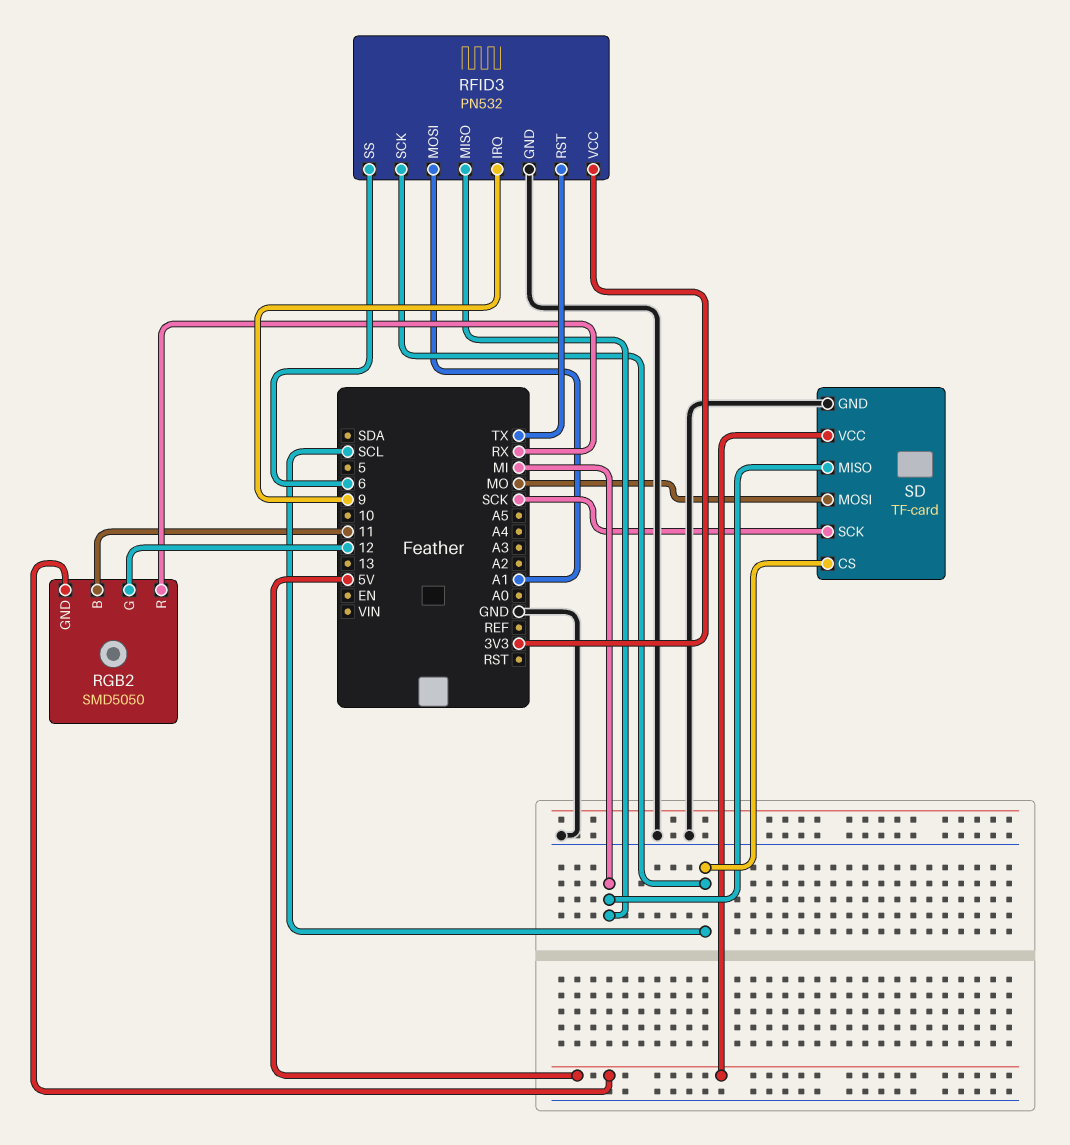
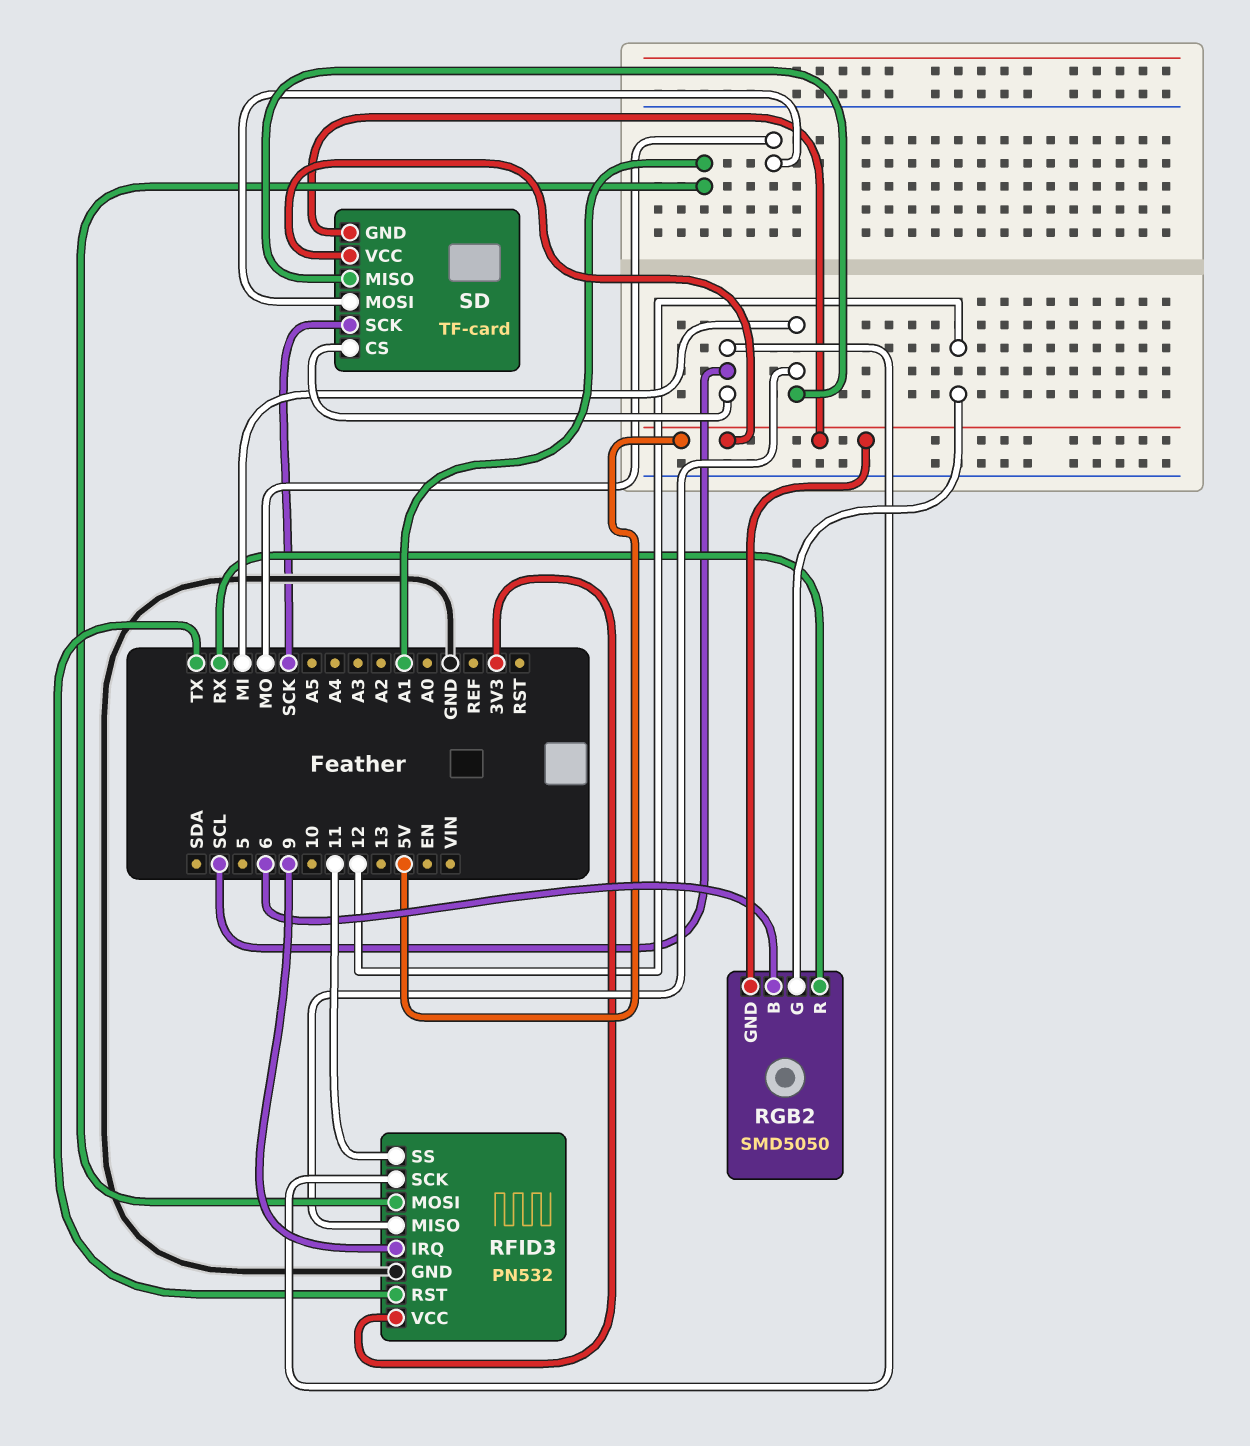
RFID3 pin SS: 6 -> 11
RGB2 pin B: 11 -> 6
SD pin GND: GND -> 5V

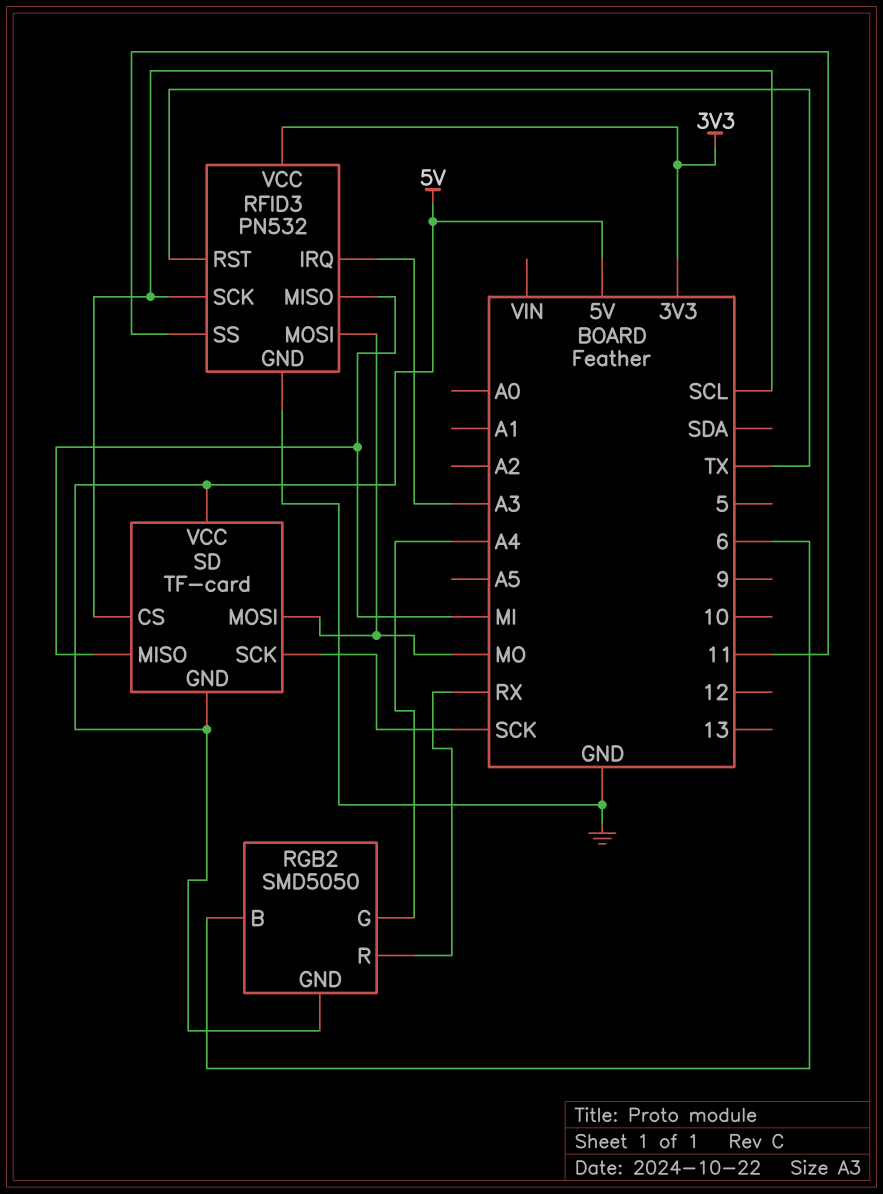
RFID3 pin IRQ: 9 -> A3
RFID3 pin MOSI: A1 -> MO
RGB2 pin G: 12 -> A4

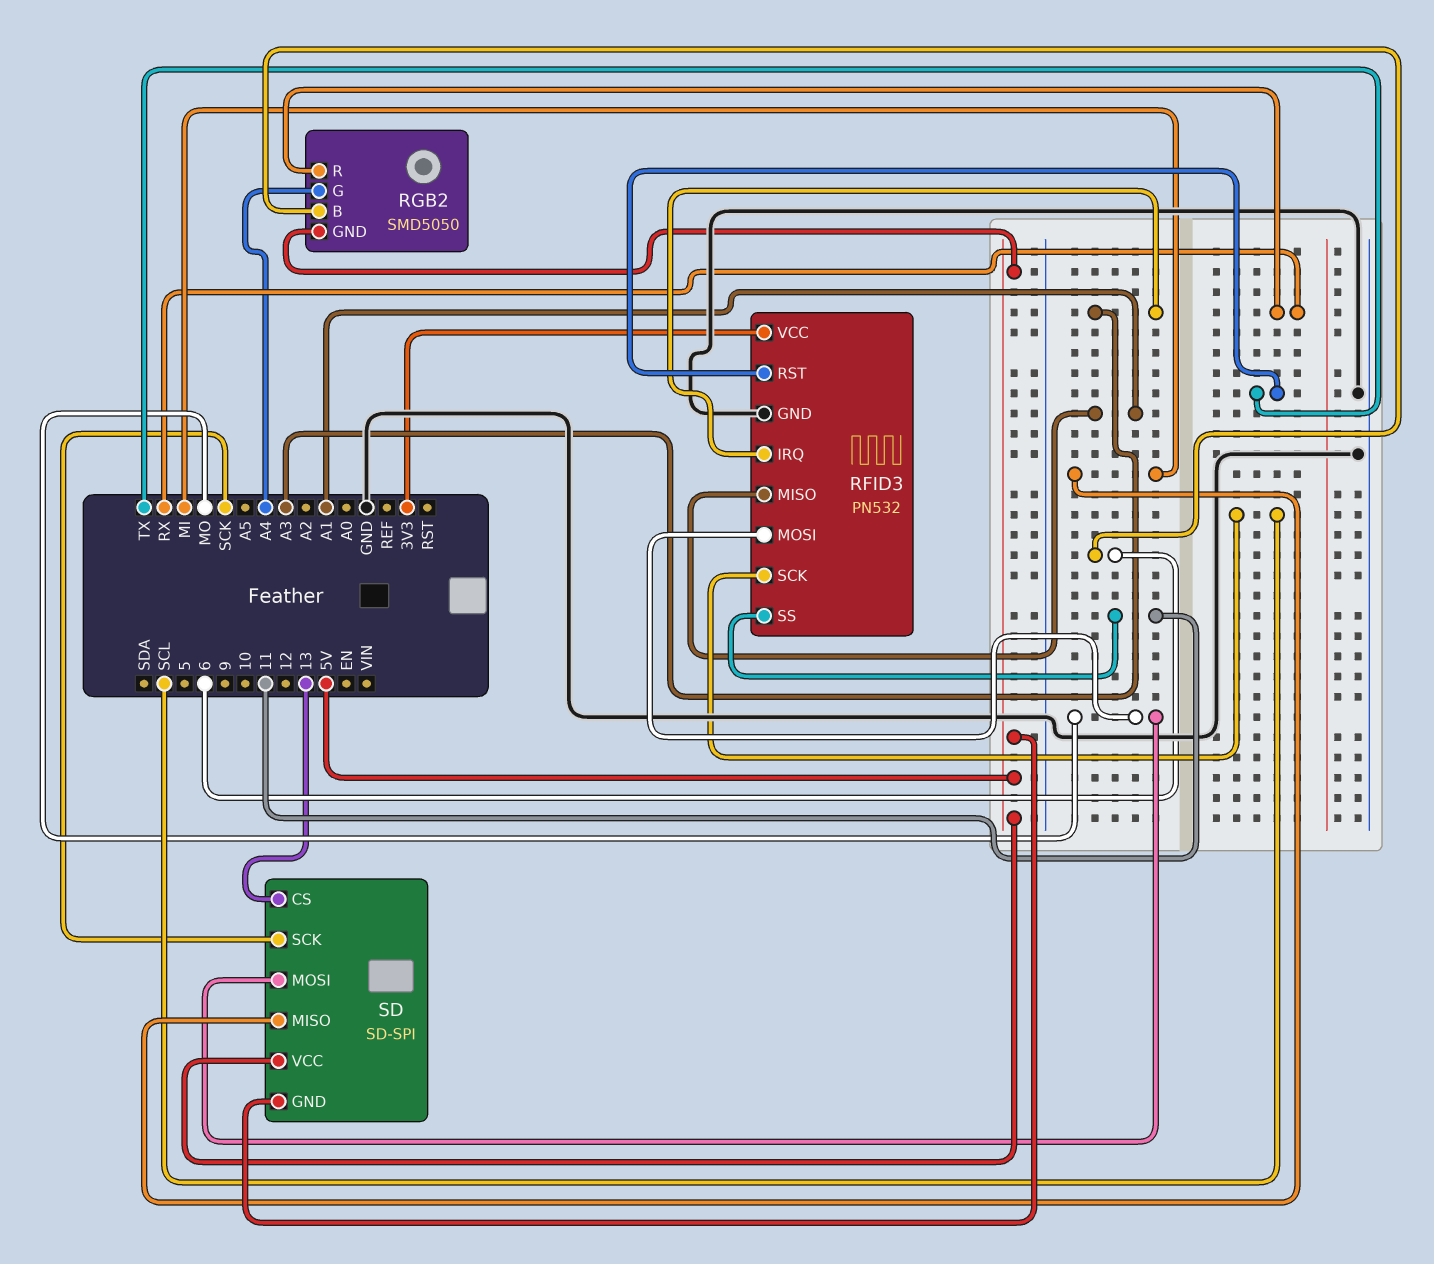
RFID3 pin MISO: MI -> A1
SD: TF-card -> SD-SPI
SD pin CS: SCL -> 13

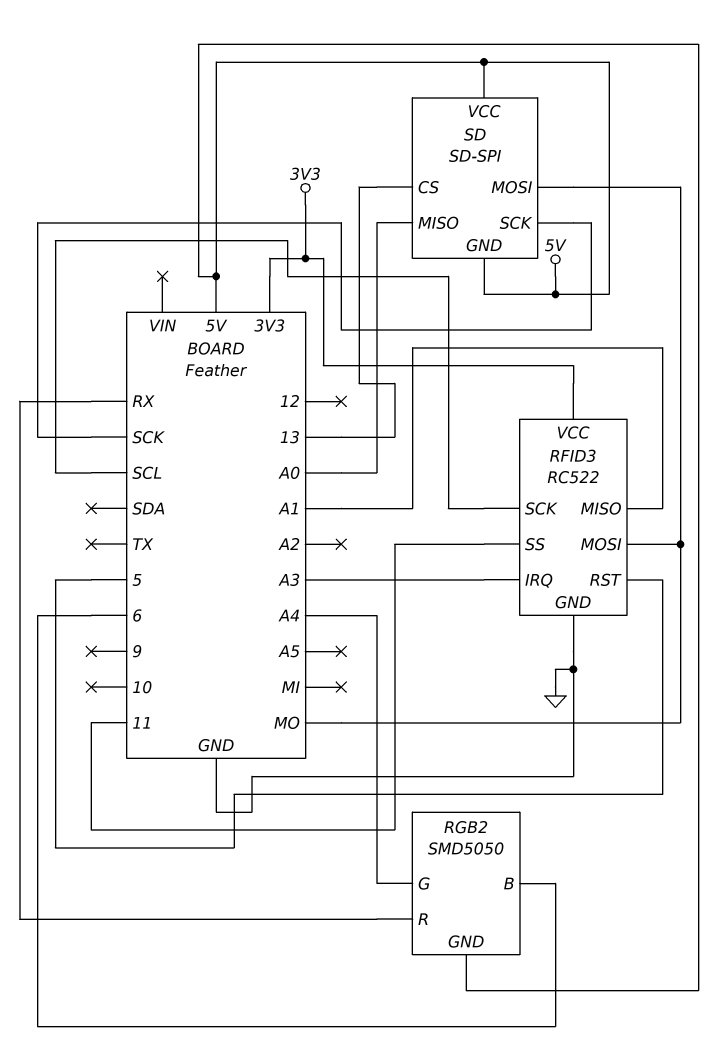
RFID3: PN532 -> RC522
RFID3 pin RST: TX -> 5
SD pin MISO: MI -> A0

